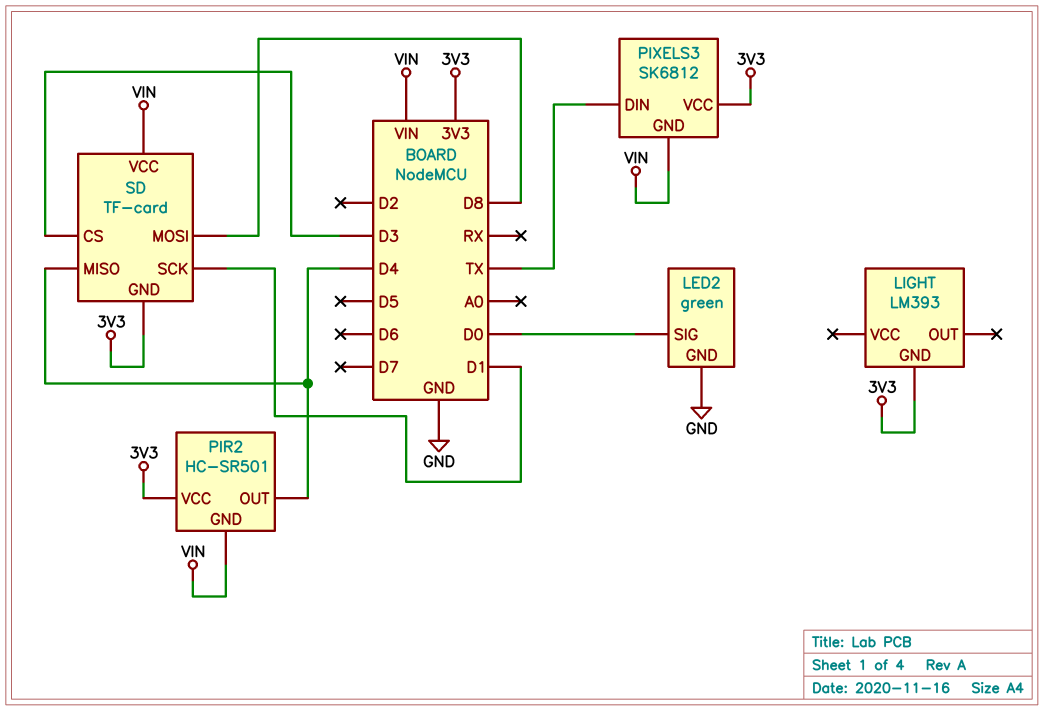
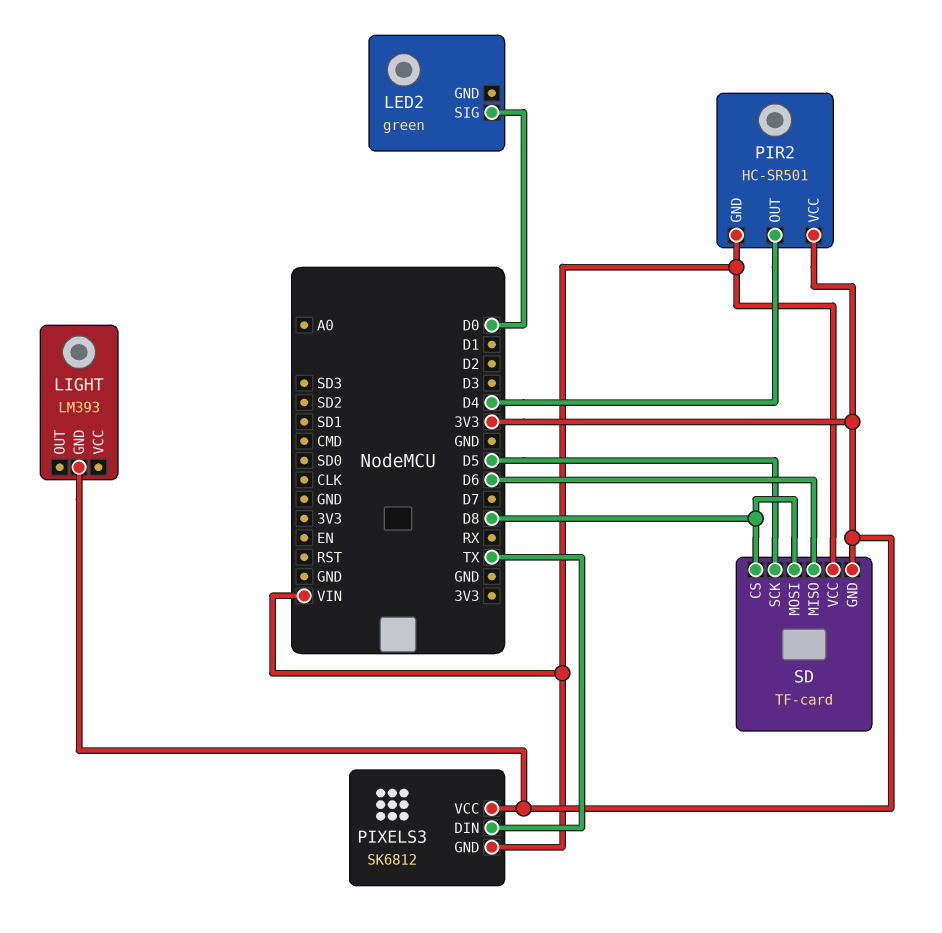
LED2 pin GND: GND -> none
SD pin CS: D3 -> D8
SD pin MISO: D4 -> D6
SD pin SCK: D1 -> D5

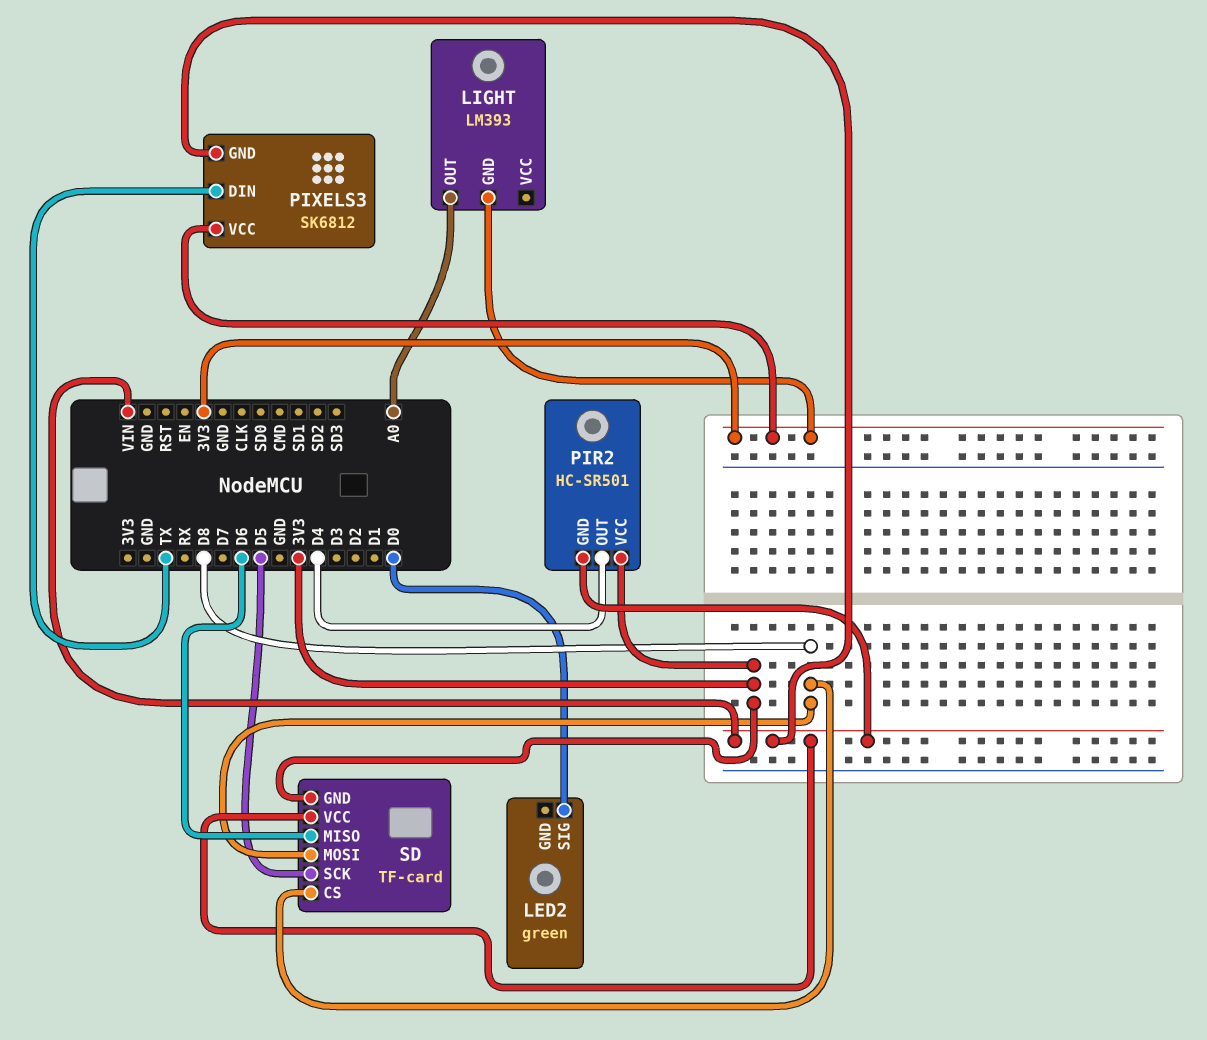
LIGHT pin OUT: none -> A0

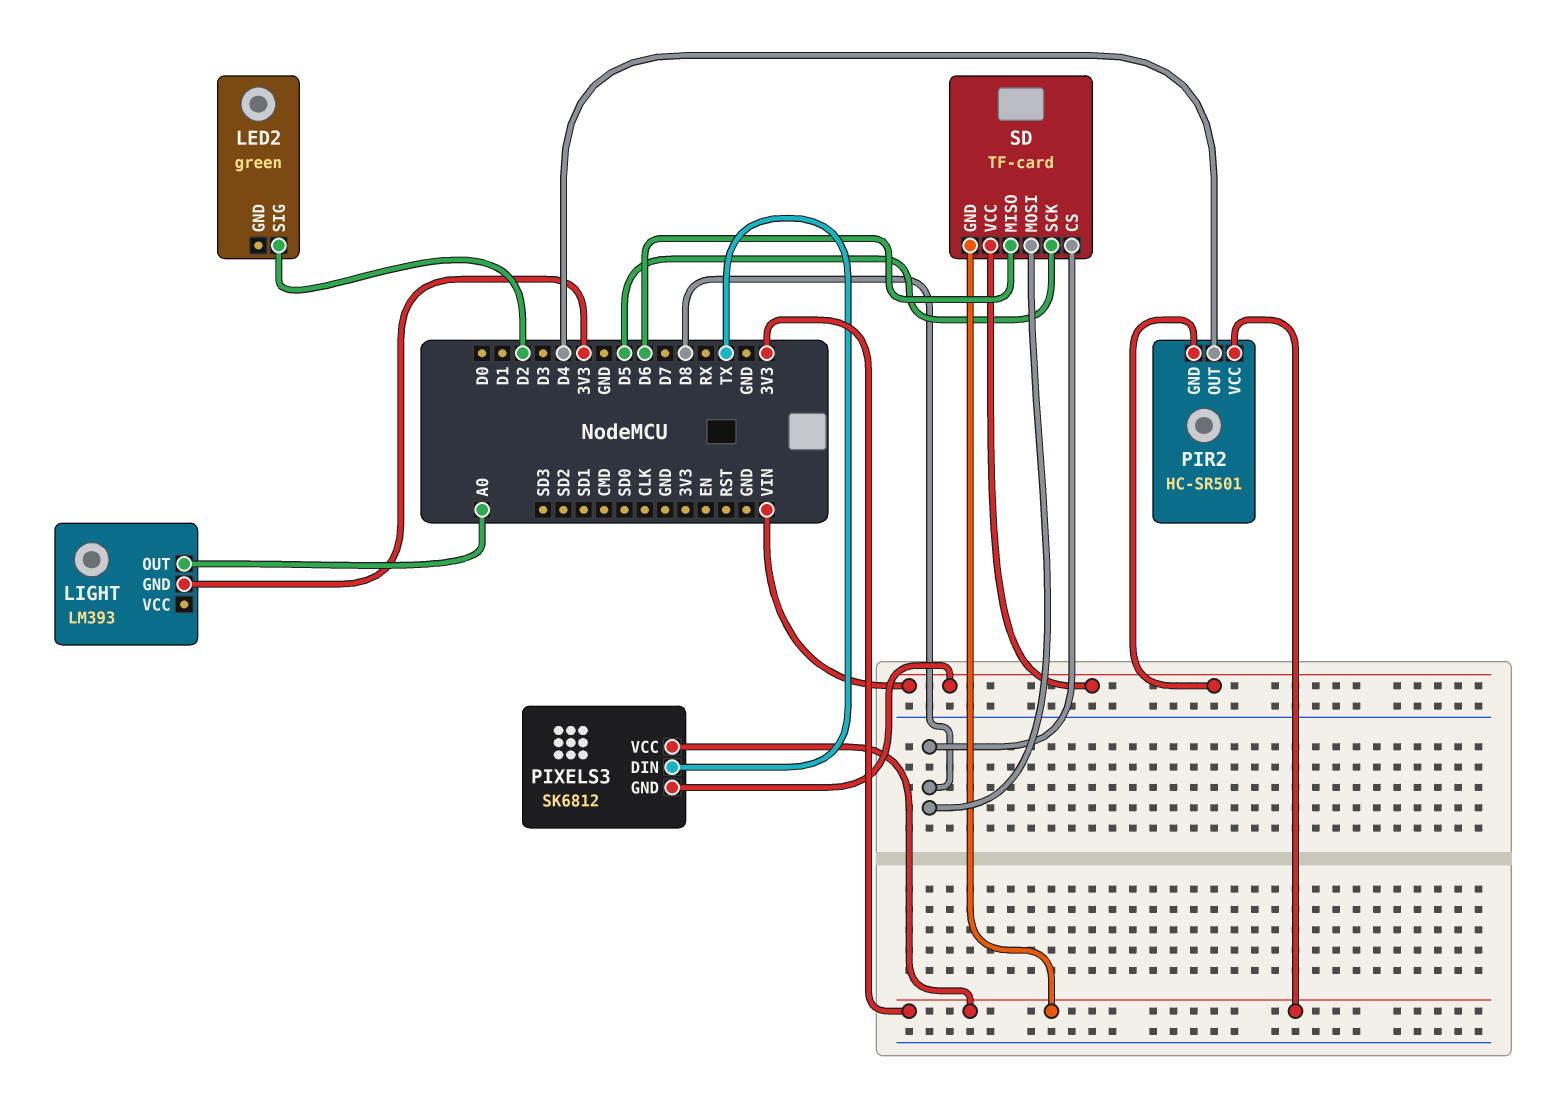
LED2 pin SIG: D0 -> D2

